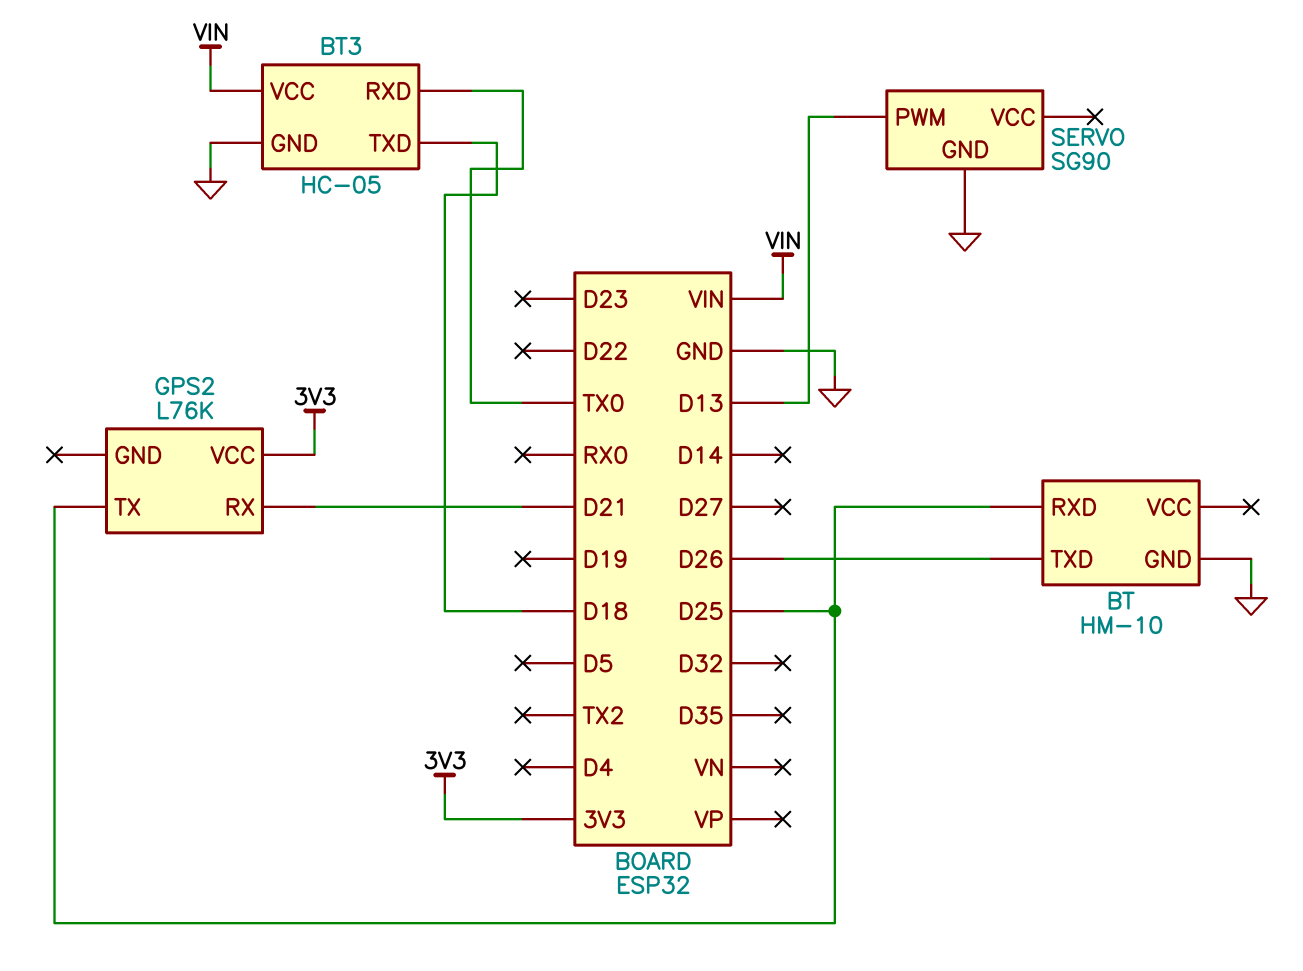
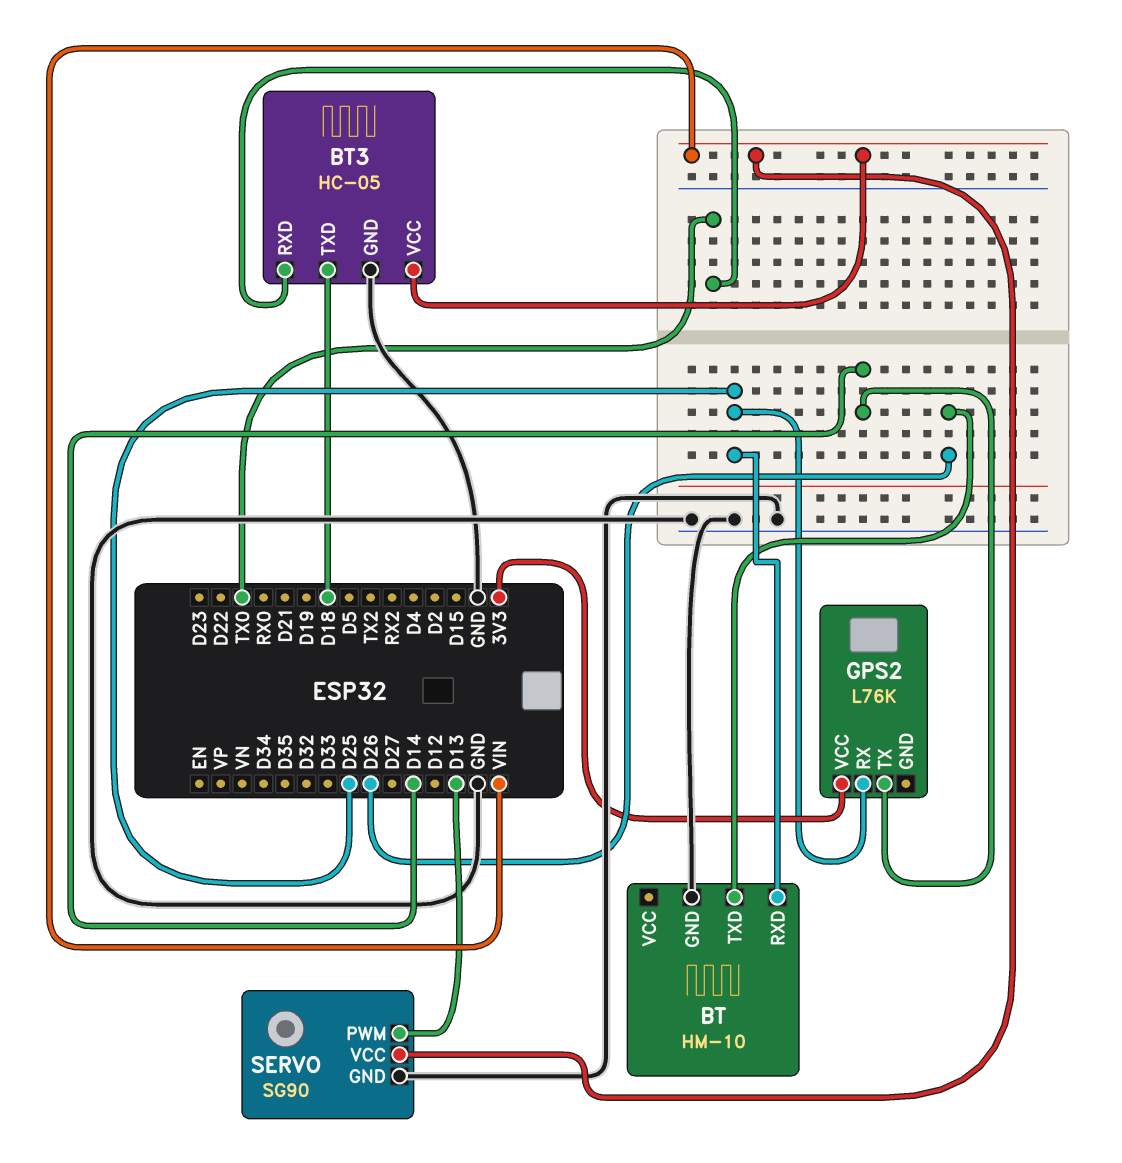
GPS2 pin RX: D21 -> D25
GPS2 pin TX: D25 -> D14
SERVO pin VCC: none -> VIN

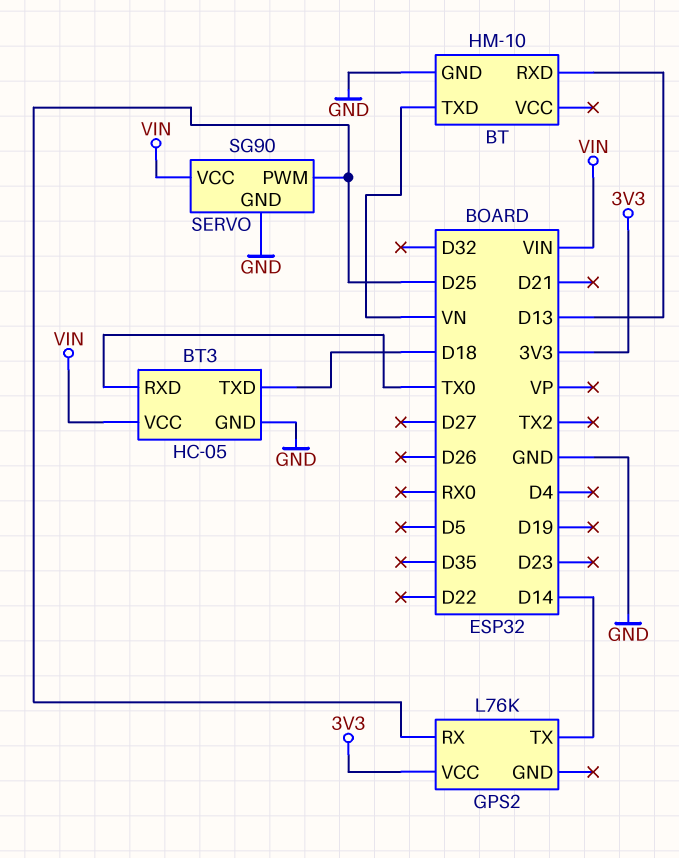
BT pin RXD: D25 -> D13
BT pin TXD: D26 -> VN
SERVO pin PWM: D13 -> D25

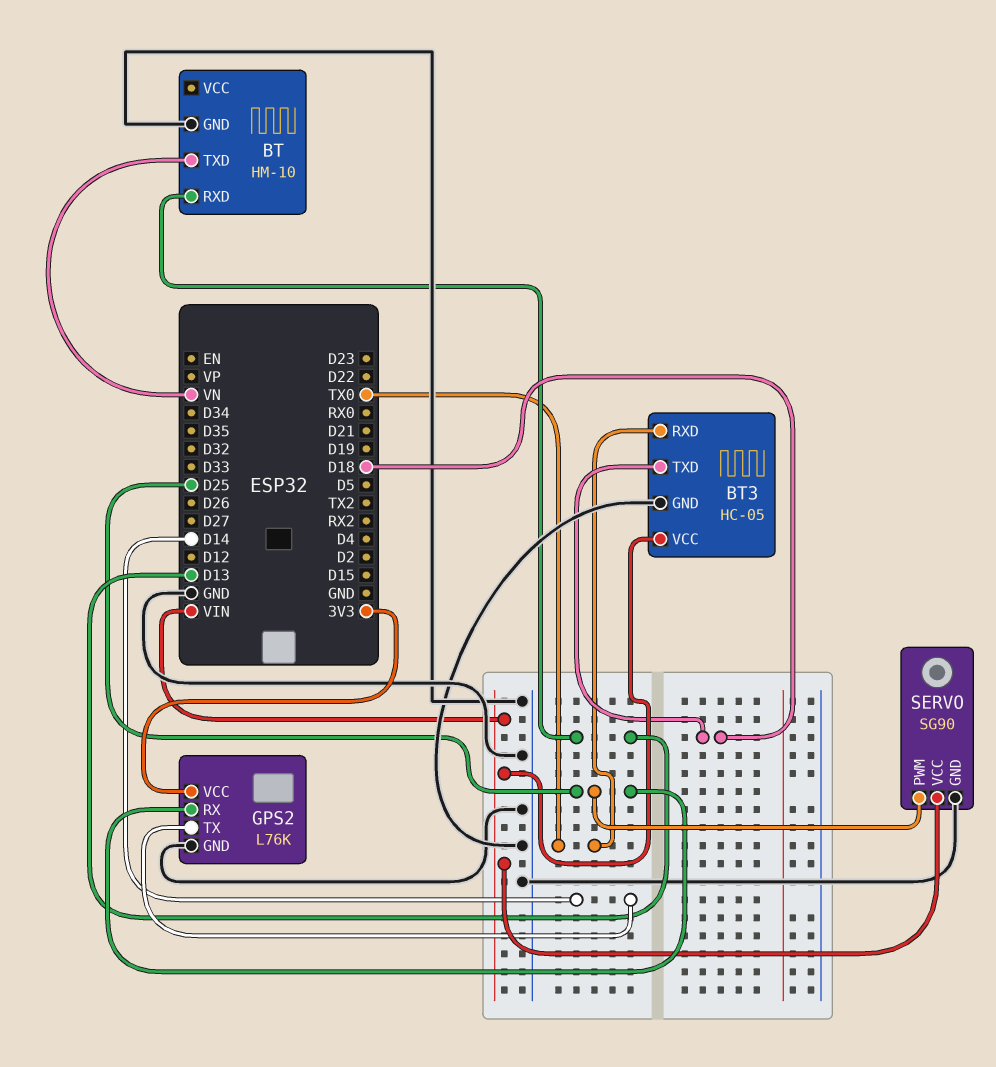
GPS2 pin GND: none -> GND

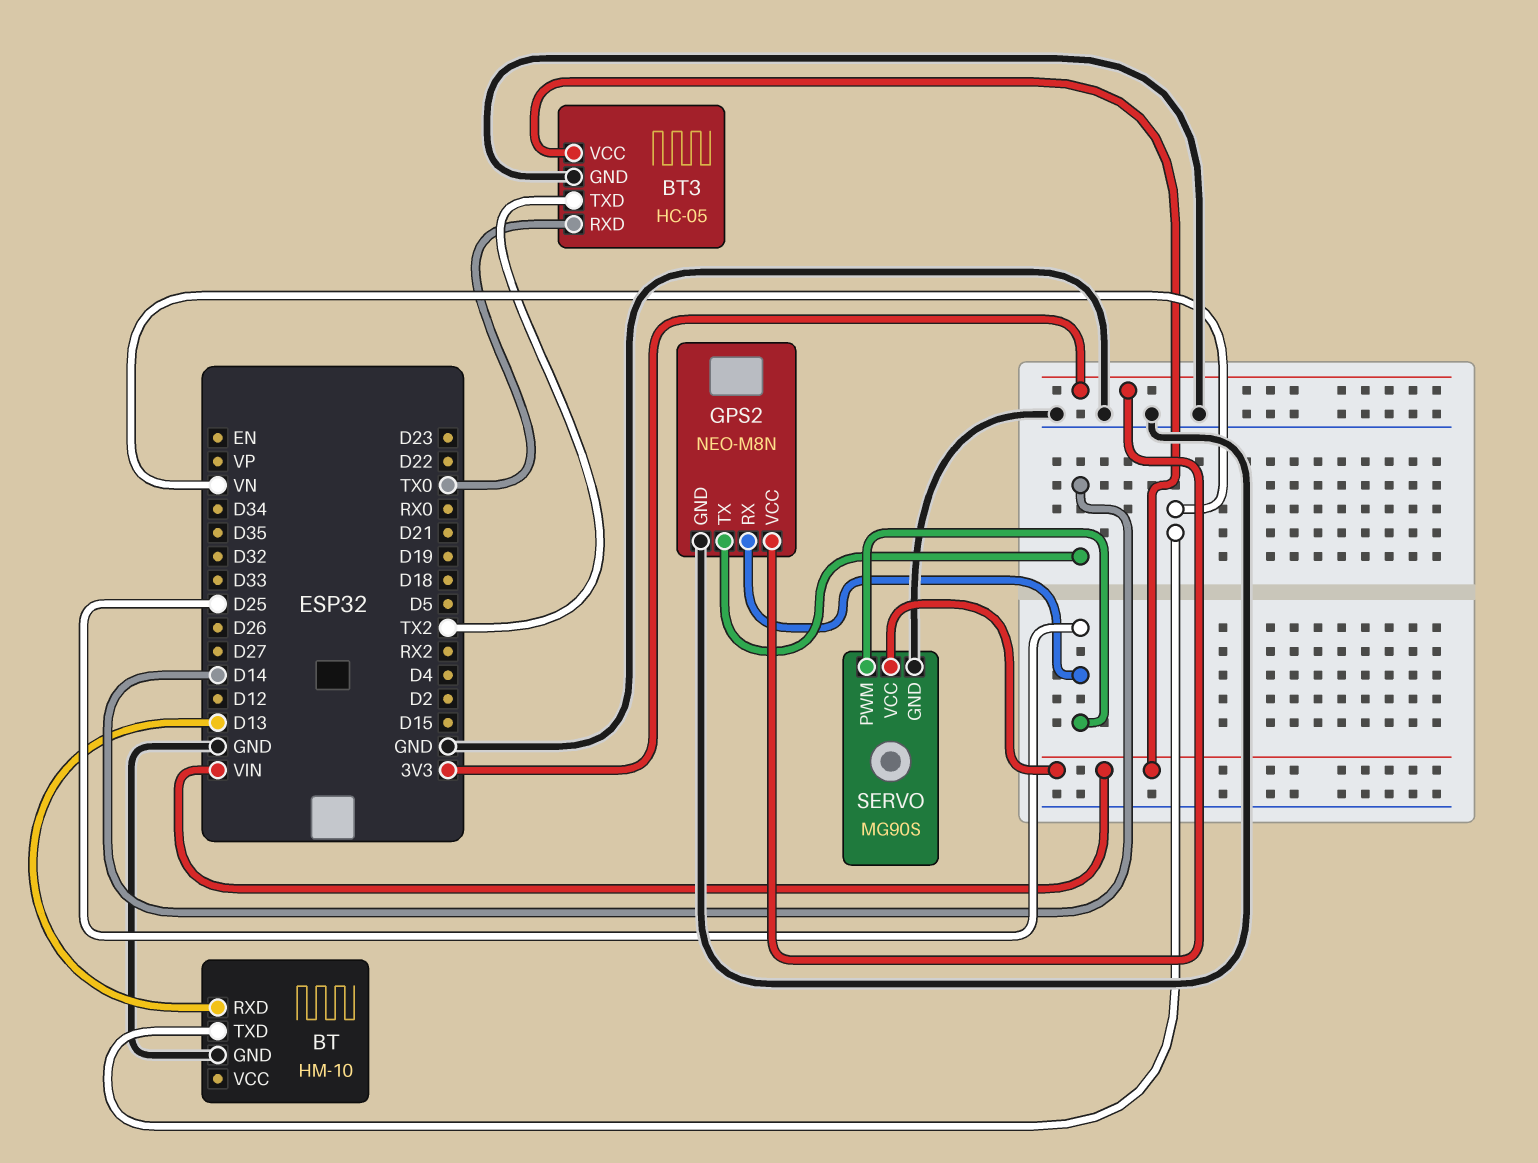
BT3 pin TXD: D18 -> TX2
GPS2: L76K -> NEO-M8N
SERVO: SG90 -> MG90S

